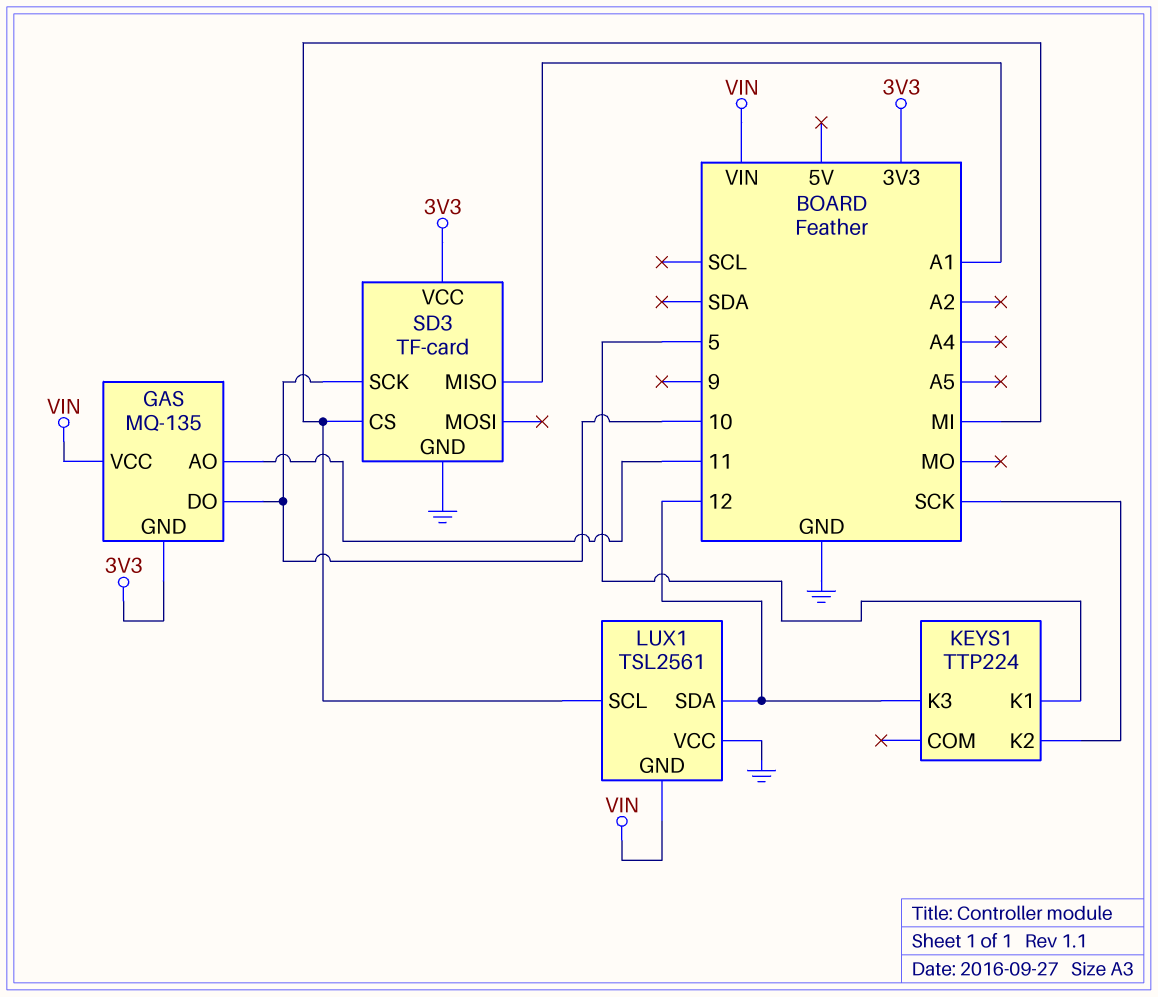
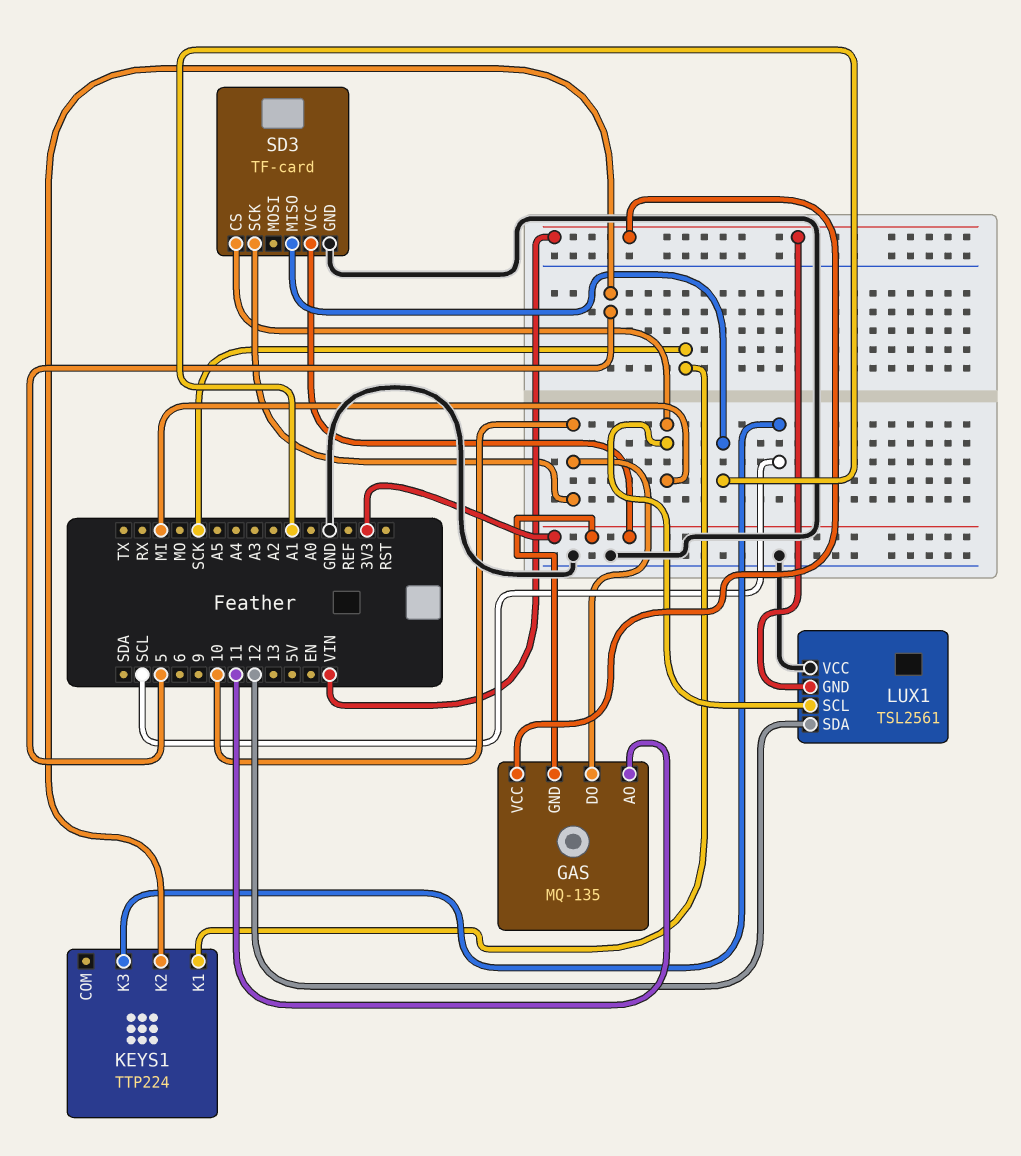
KEYS1 pin K1: 5 -> SCK
KEYS1 pin K2: SCK -> 5
KEYS1 pin K3: 12 -> SCL

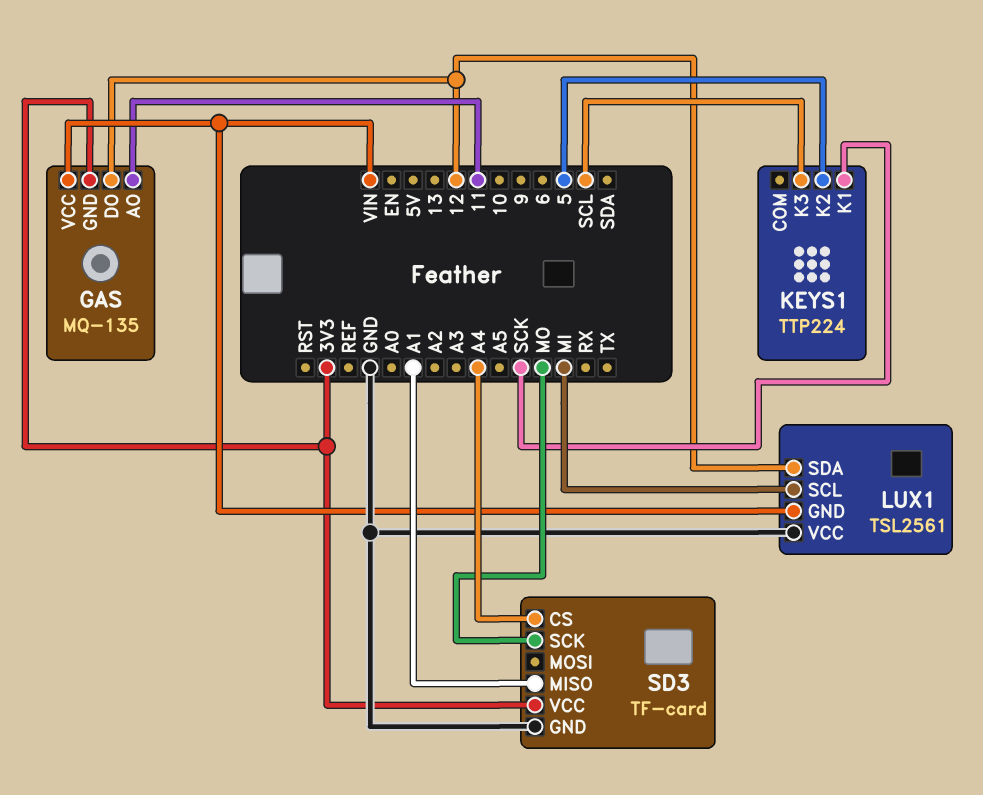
GAS pin DO: 10 -> 12
SD3 pin CS: MI -> A4
SD3 pin SCK: 10 -> MO

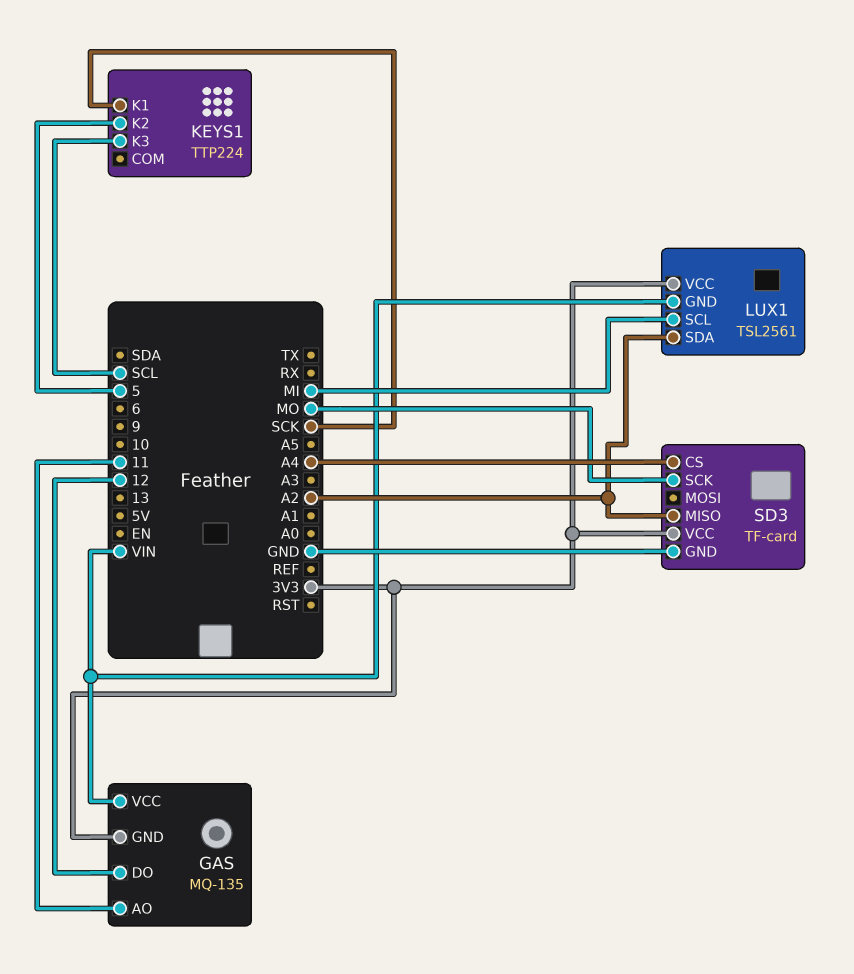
LUX1 pin SDA: 12 -> A2
LUX1 pin VCC: GND -> 3V3
SD3 pin MISO: A1 -> A2

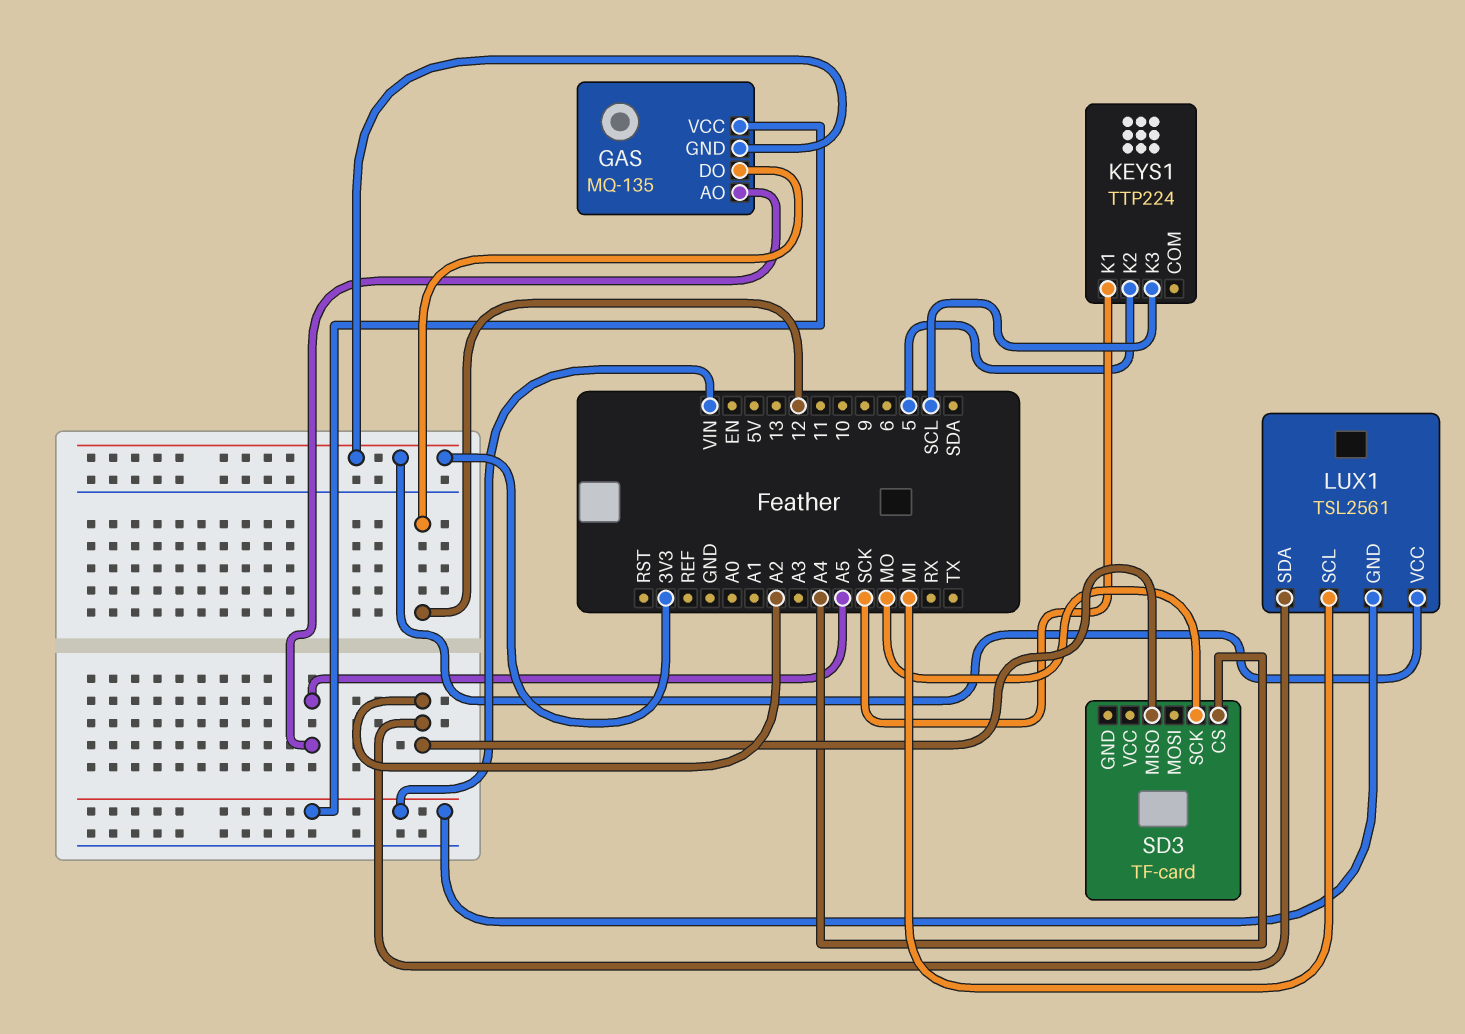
GAS pin AO: 11 -> A5
SD3 pin GND: GND -> none
SD3 pin VCC: 3V3 -> none

